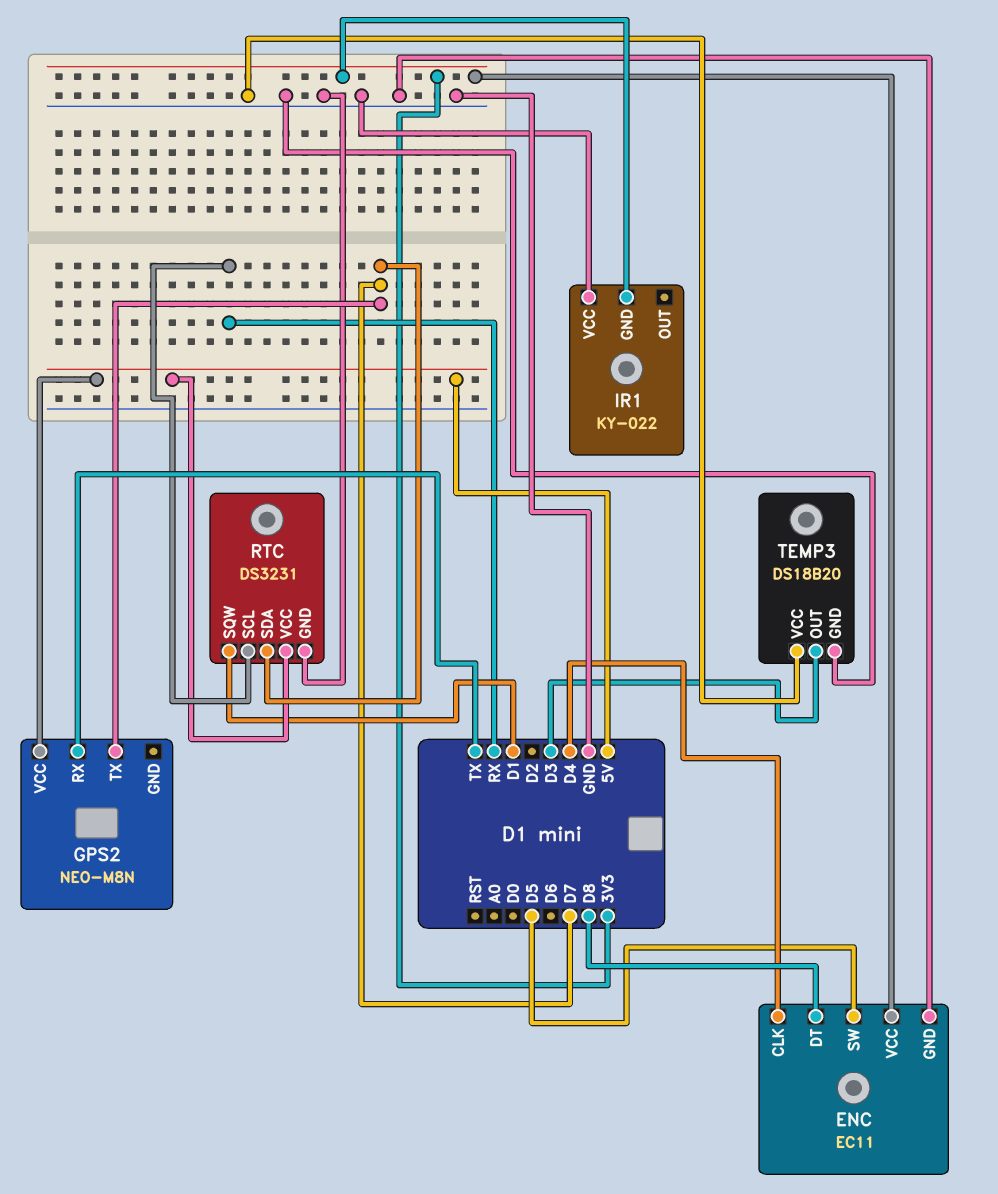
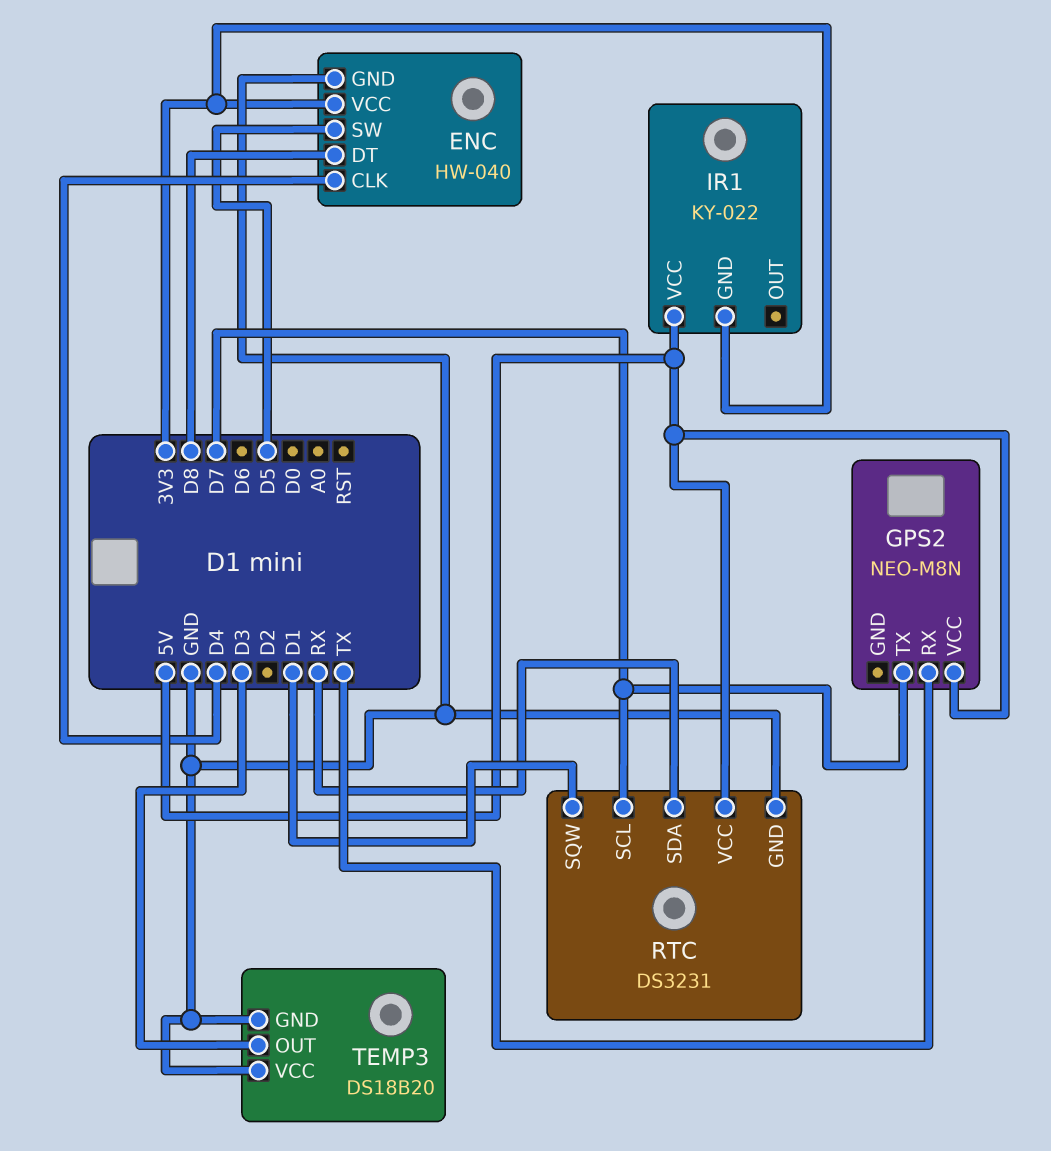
ENC: EC11 -> HW-040
IR1 pin VCC: GND -> 5V
RTC pin SCL: RX -> D7
RTC pin SDA: D7 -> RX

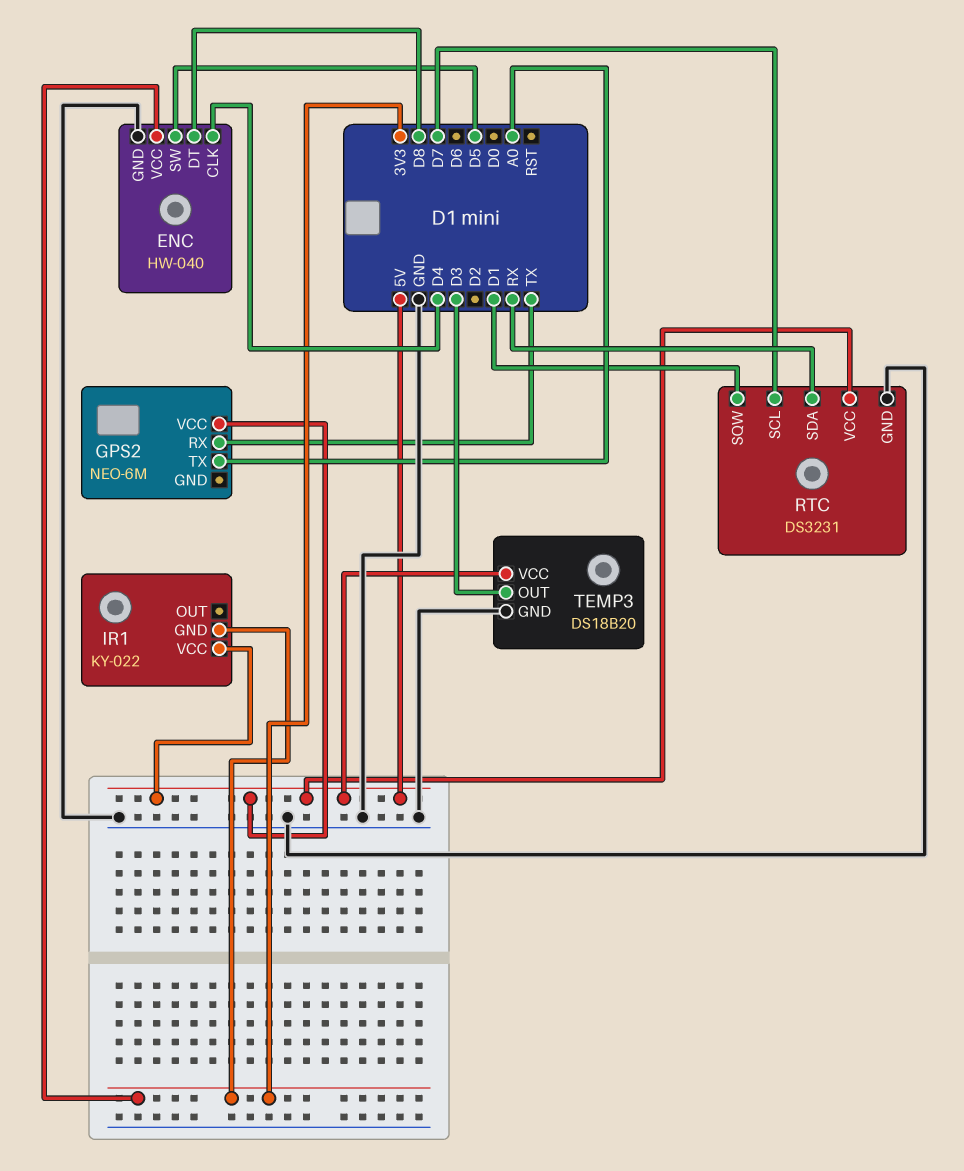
GPS2: NEO-M8N -> NEO-6M
GPS2 pin TX: D7 -> A0
TEMP3 pin VCC: GND -> 5V

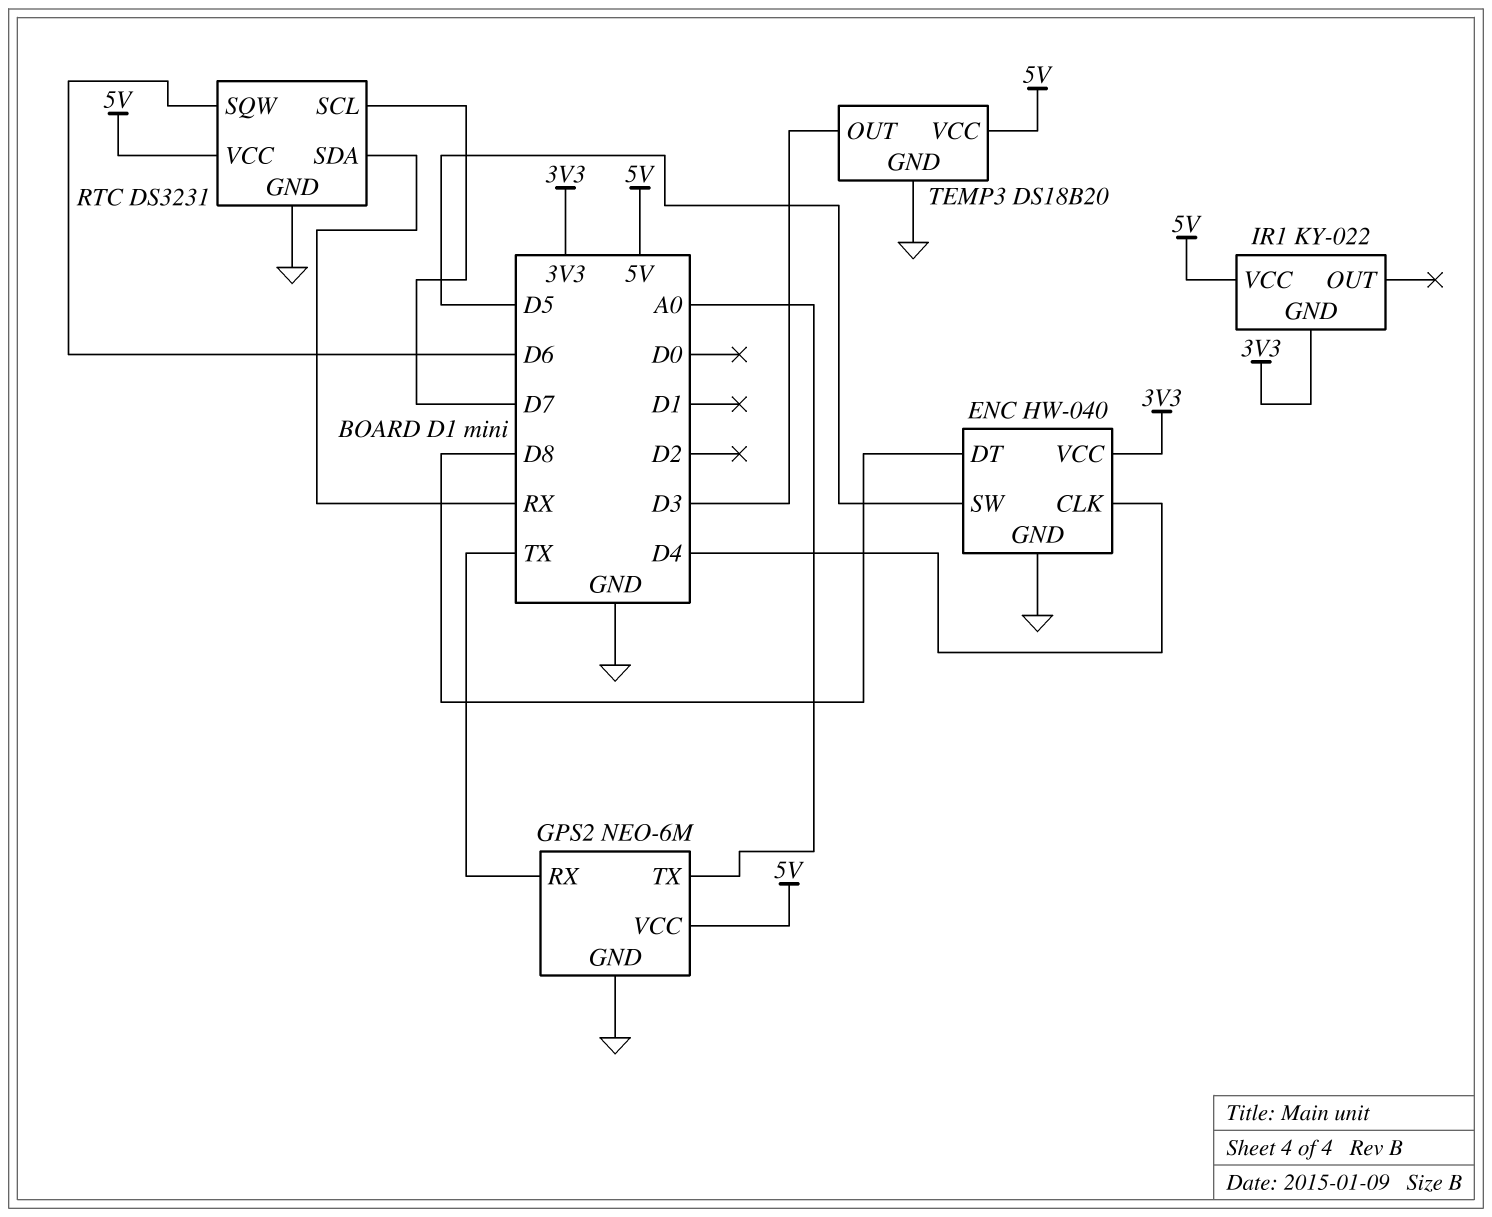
GPS2 pin GND: none -> GND
RTC pin SQW: D1 -> D6

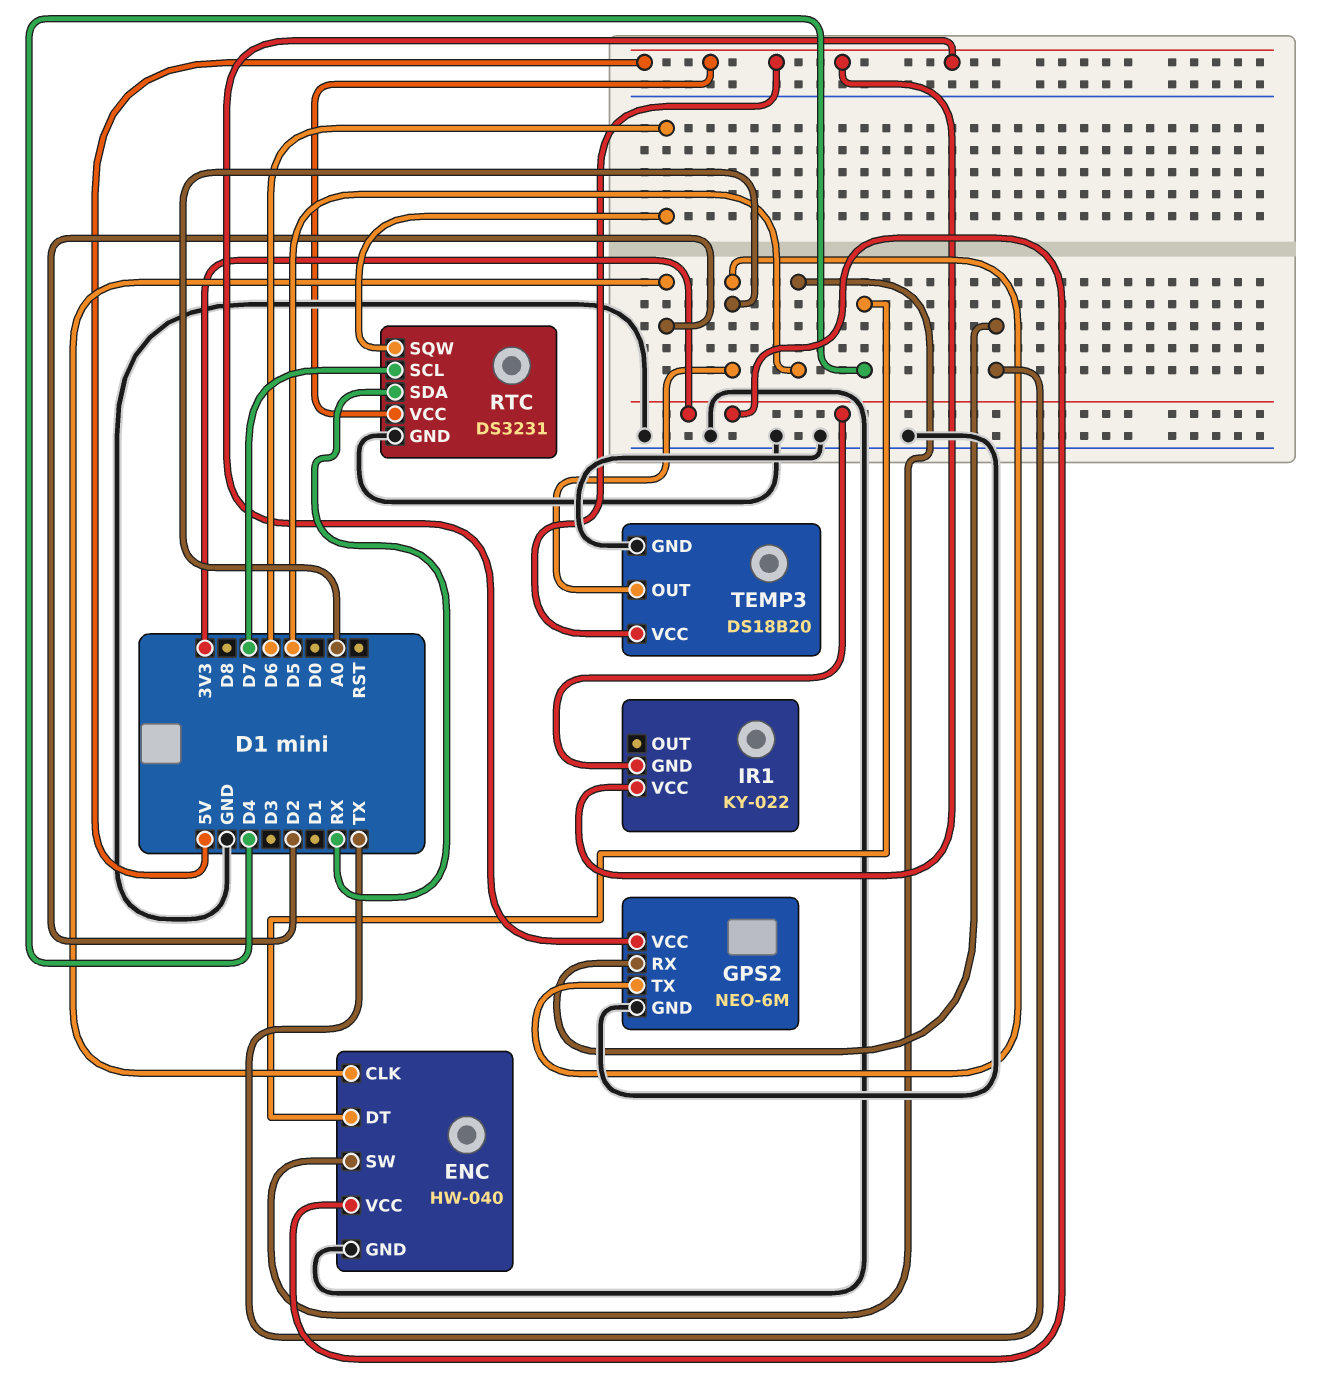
ENC pin CLK: D4 -> D2
ENC pin DT: D8 -> D4
TEMP3 pin OUT: D3 -> A0

